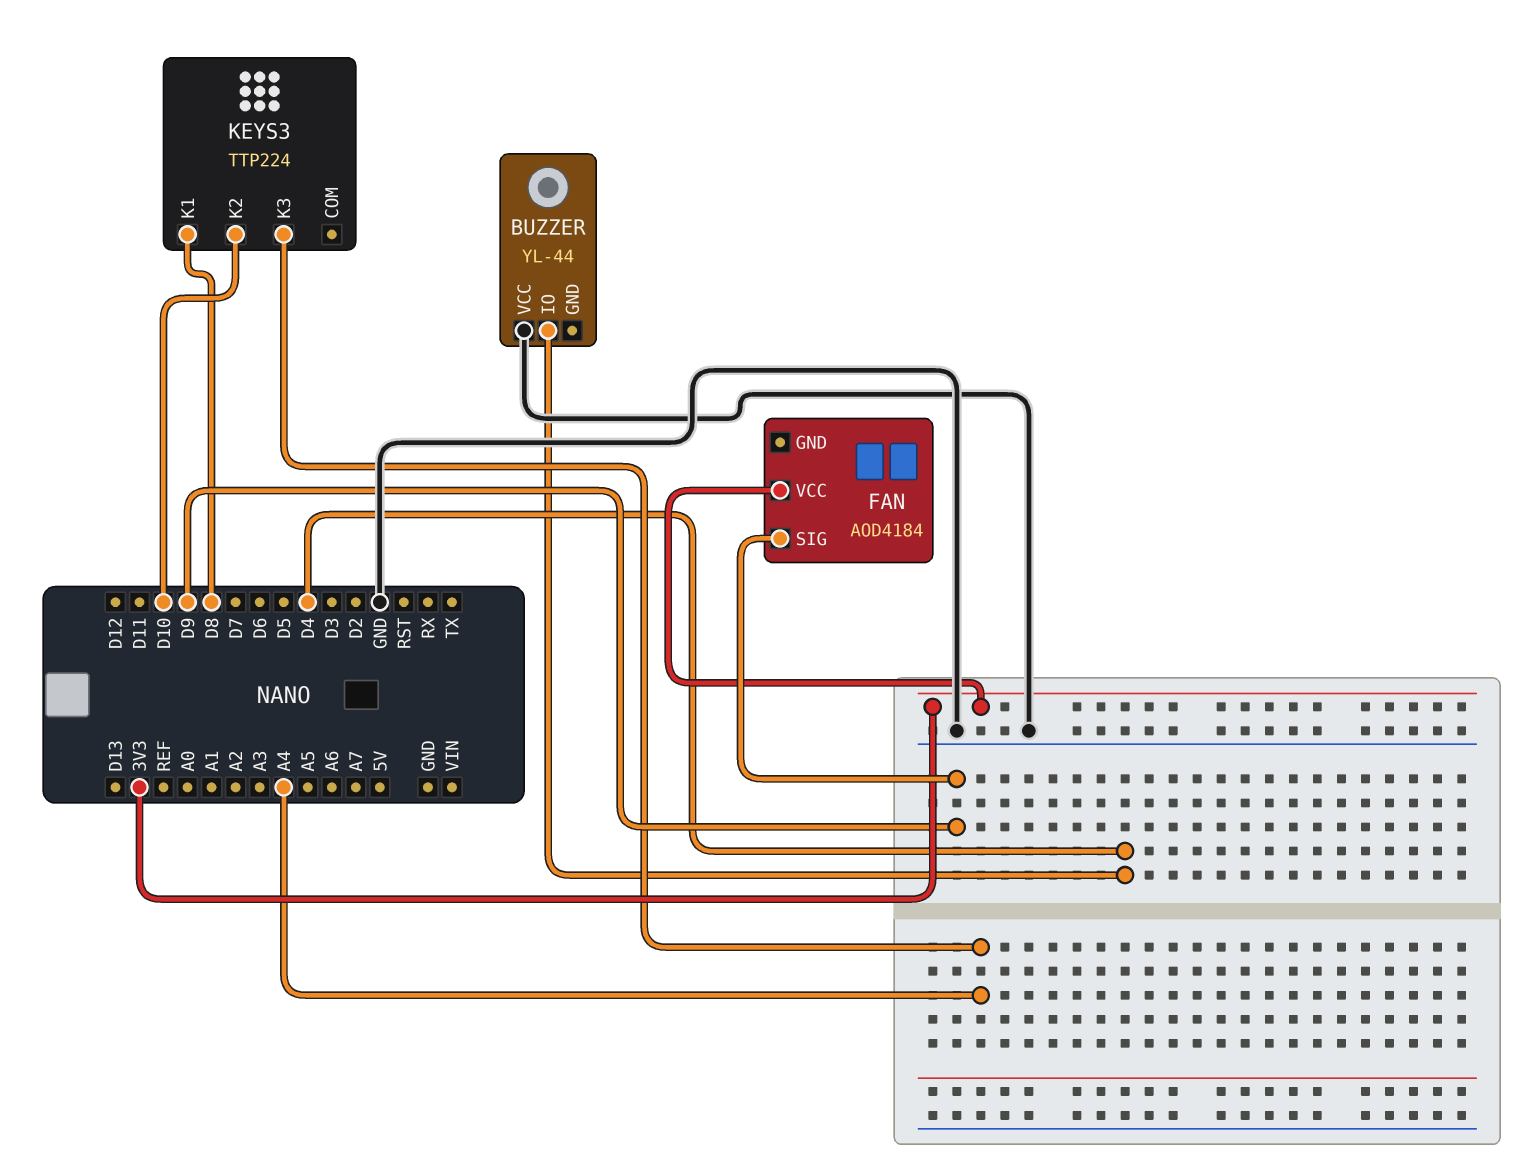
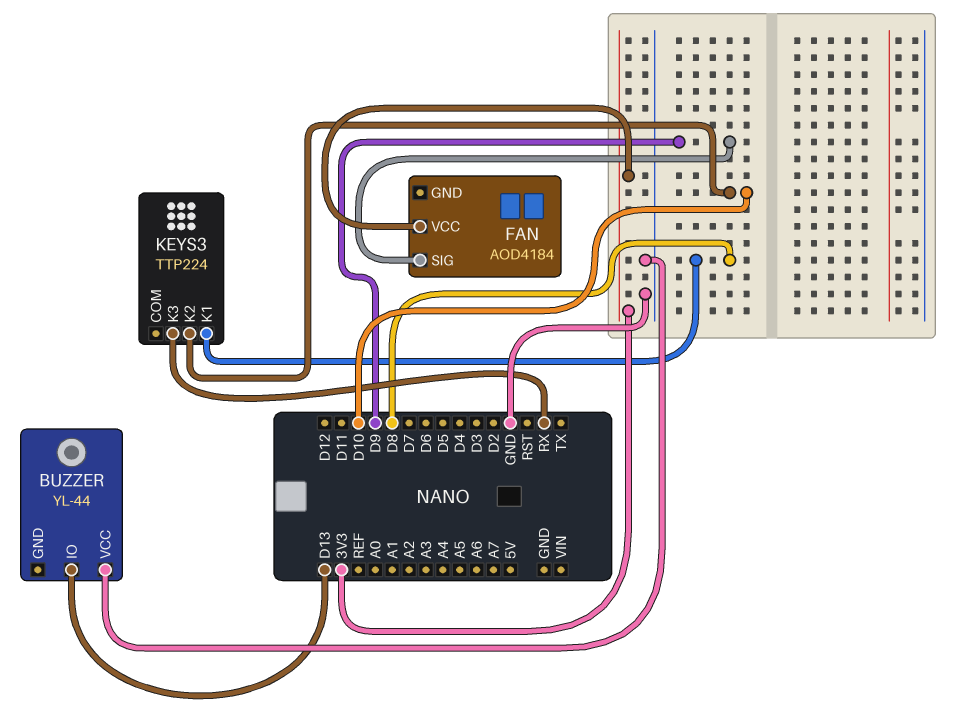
BUZZER pin IO: D4 -> D13
KEYS3 pin K3: A4 -> RX

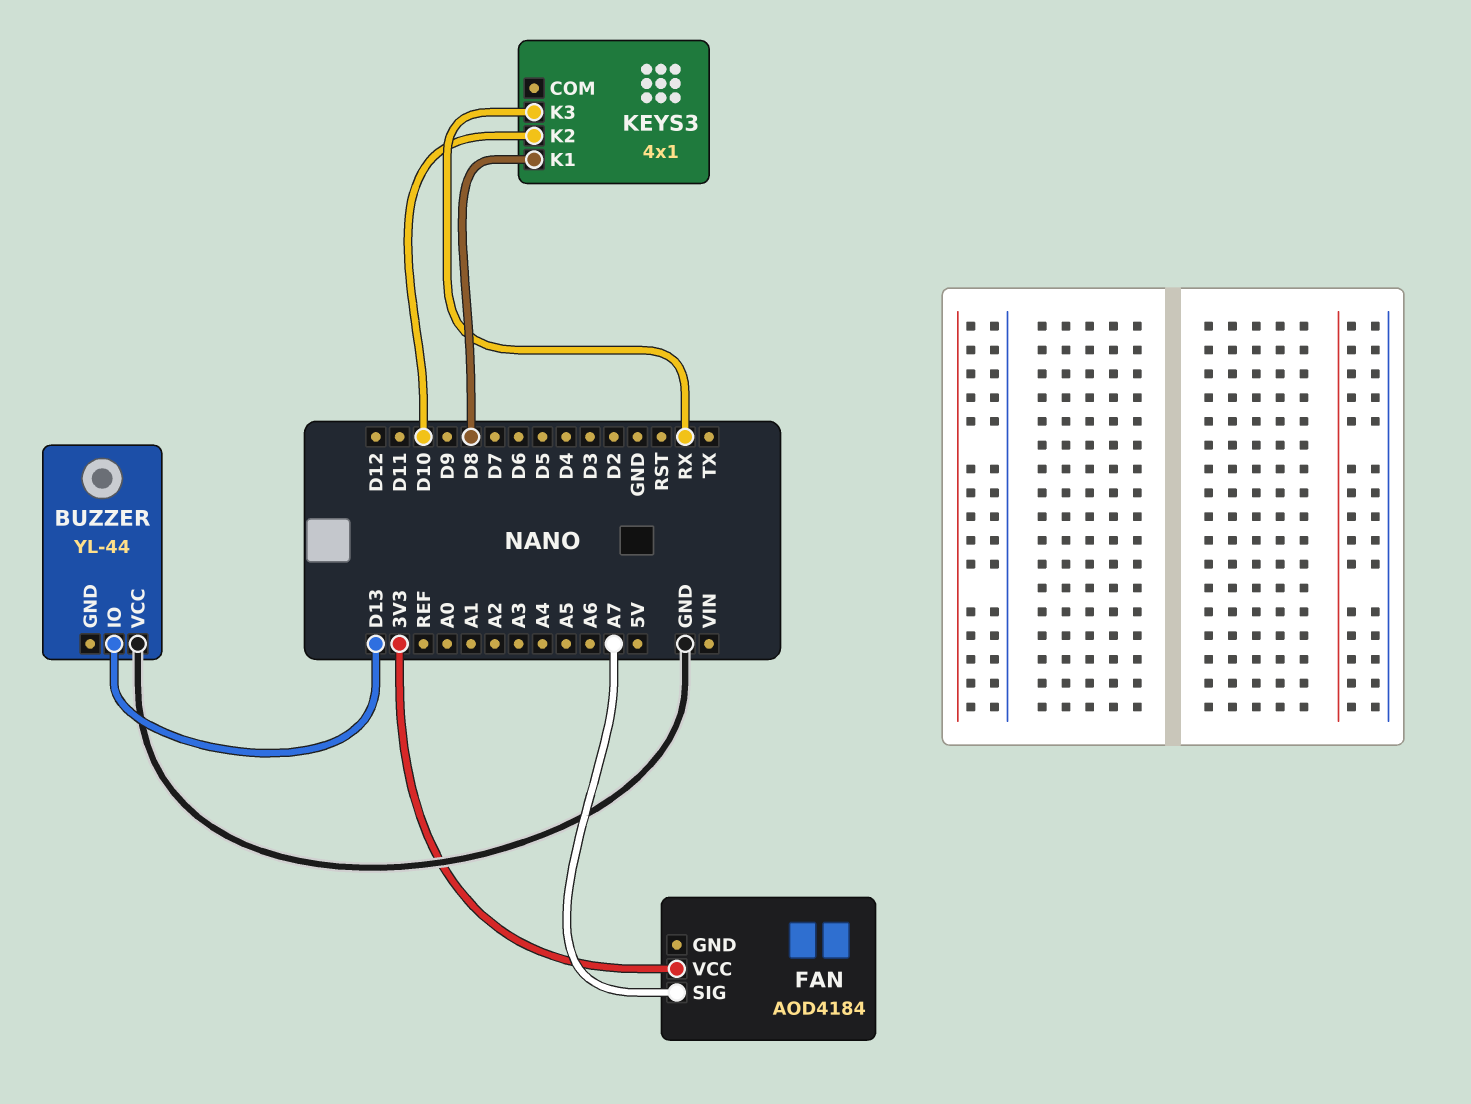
FAN pin SIG: D9 -> A7
KEYS3: TTP224 -> 4x1

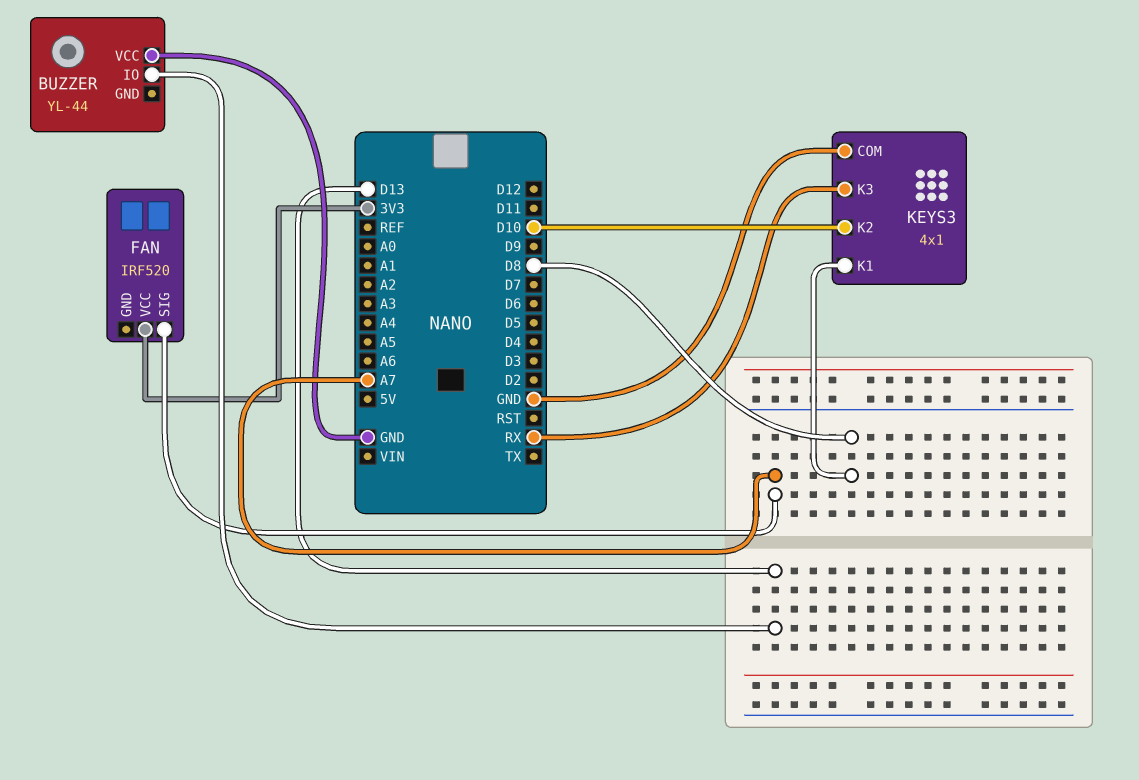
FAN: AOD4184 -> IRF520
KEYS3 pin COM: none -> GND

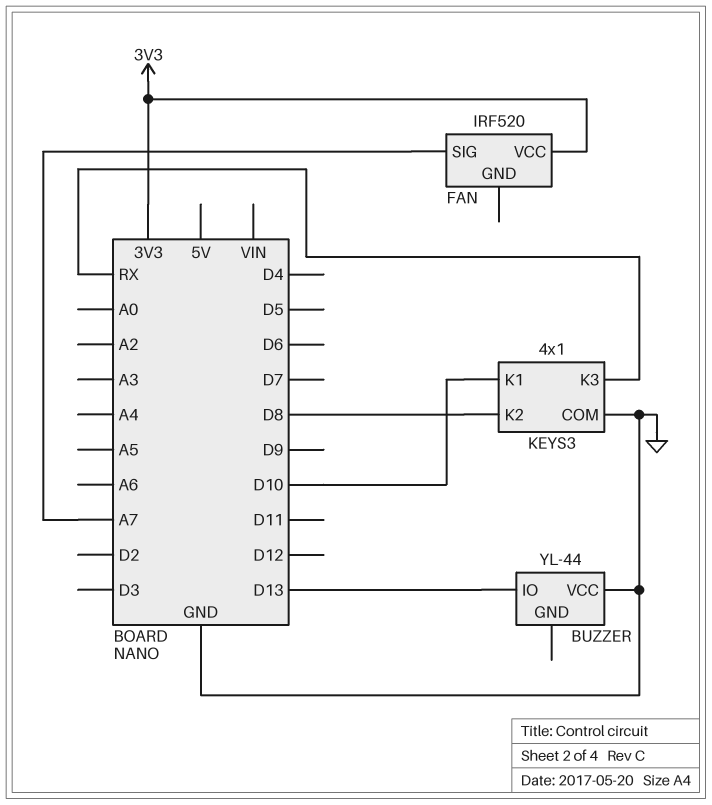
KEYS3 pin K1: D8 -> D10
KEYS3 pin K2: D10 -> D8

